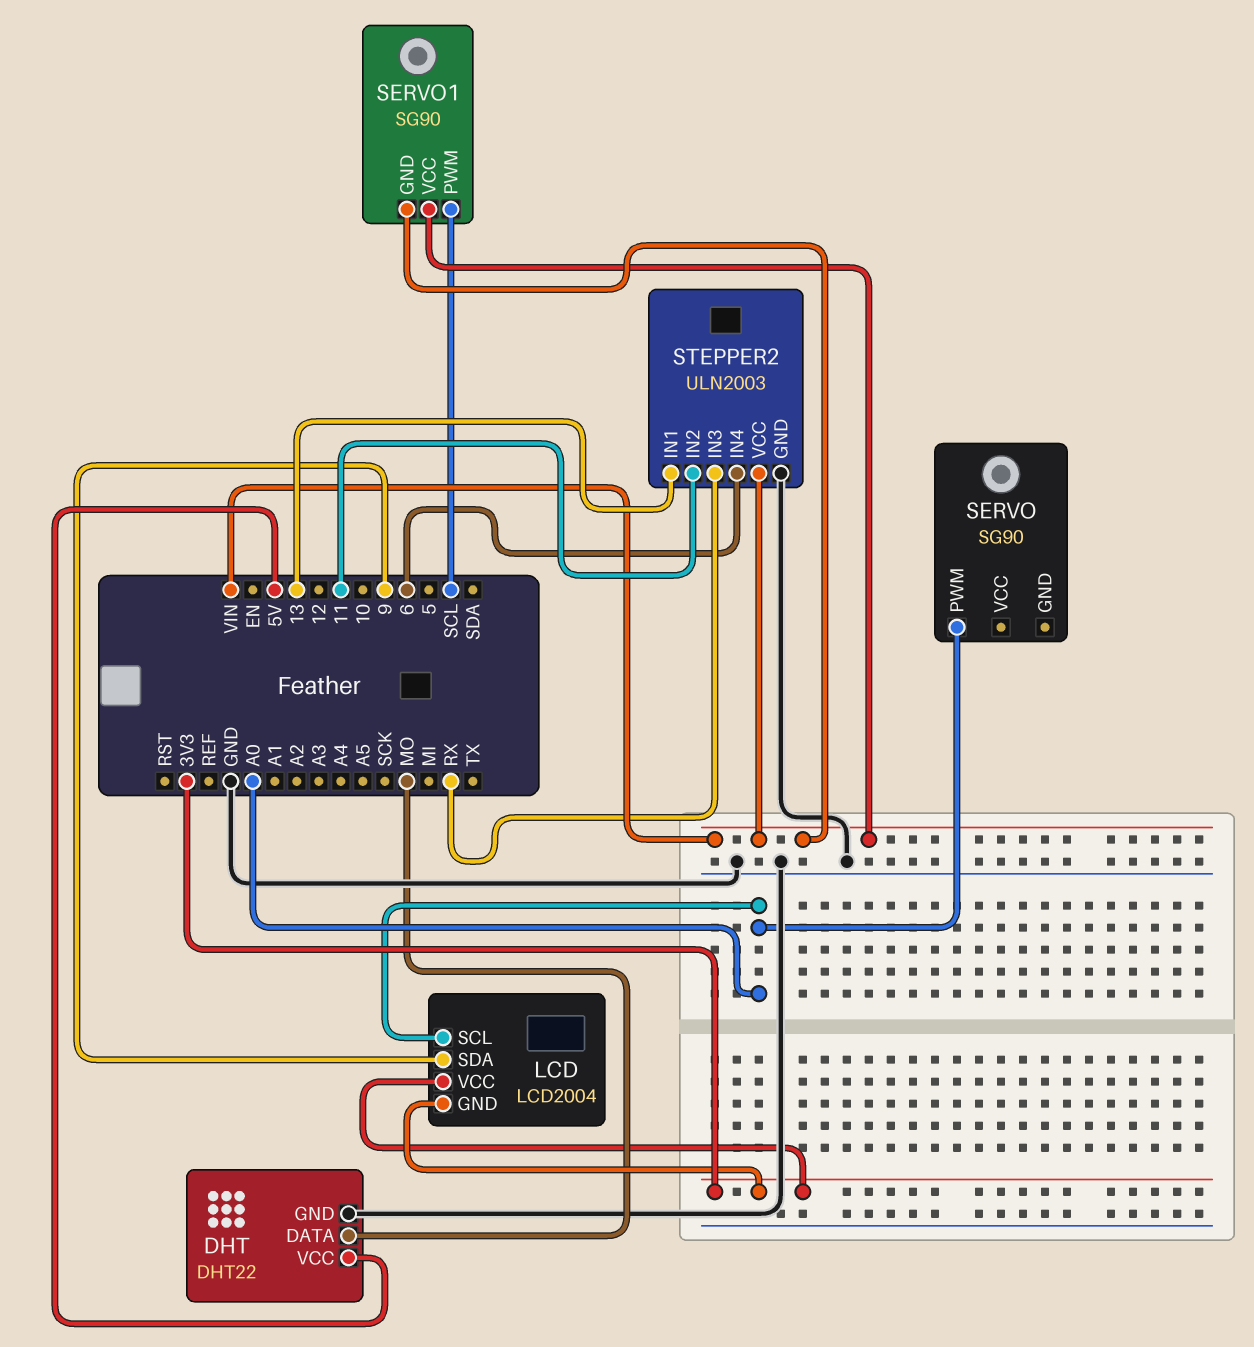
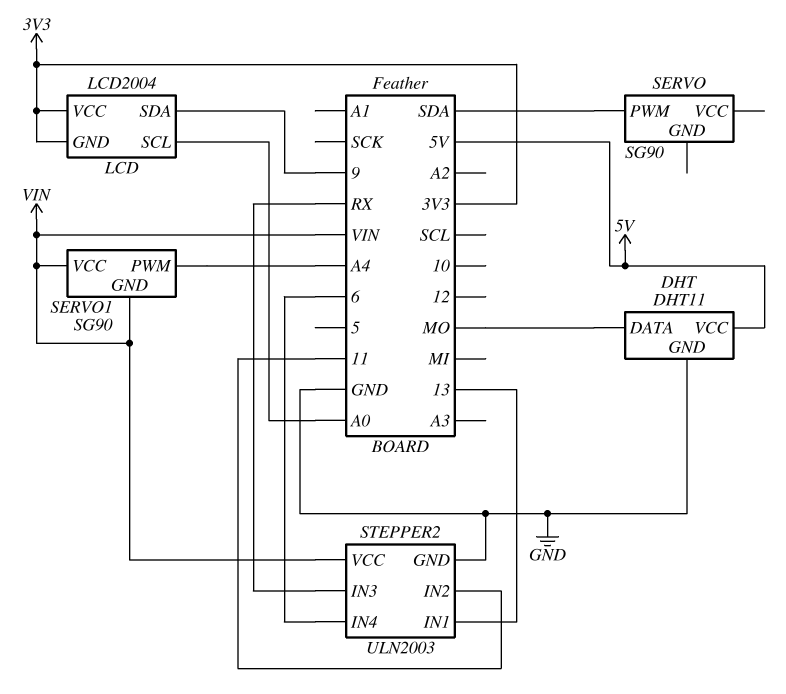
DHT: DHT22 -> DHT11
SERVO pin PWM: A0 -> SDA
SERVO1 pin PWM: SCL -> A4

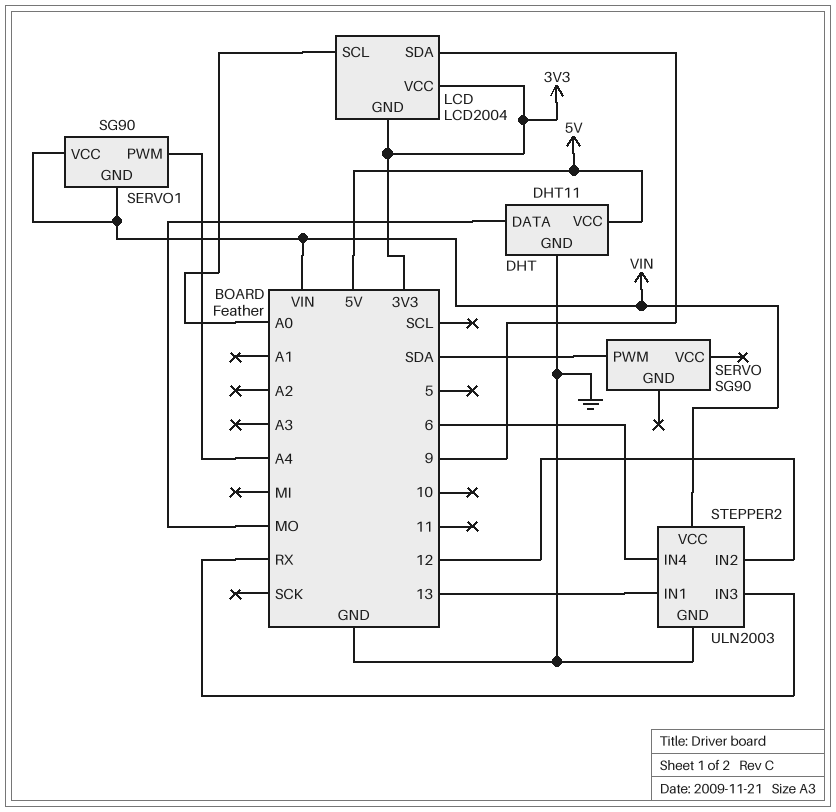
STEPPER2 pin IN2: 11 -> 12

